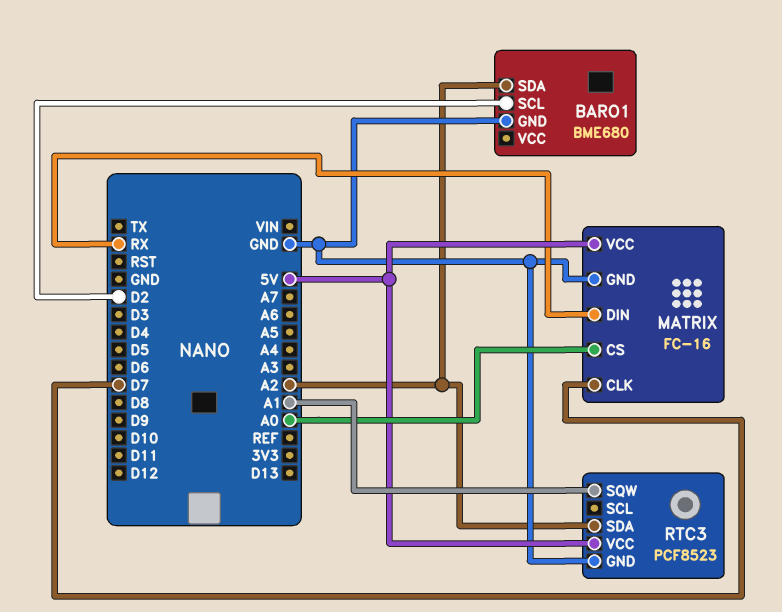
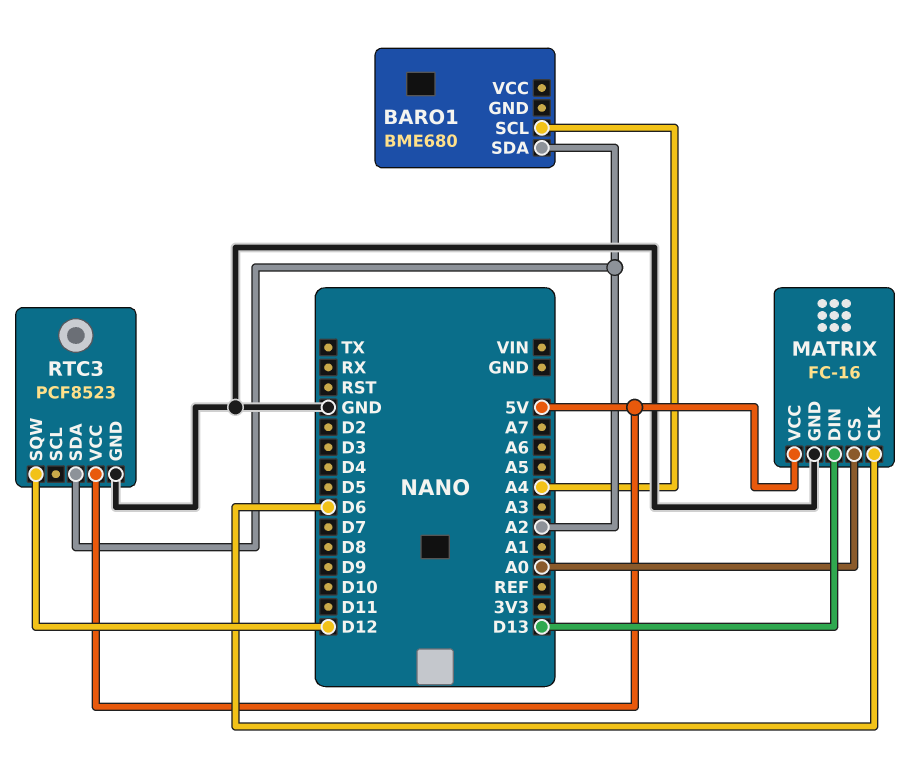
BARO1 pin GND: GND -> none
BARO1 pin SCL: D2 -> A4
MATRIX pin CLK: D7 -> D6
MATRIX pin DIN: RX -> D13
RTC3 pin SQW: A1 -> D12

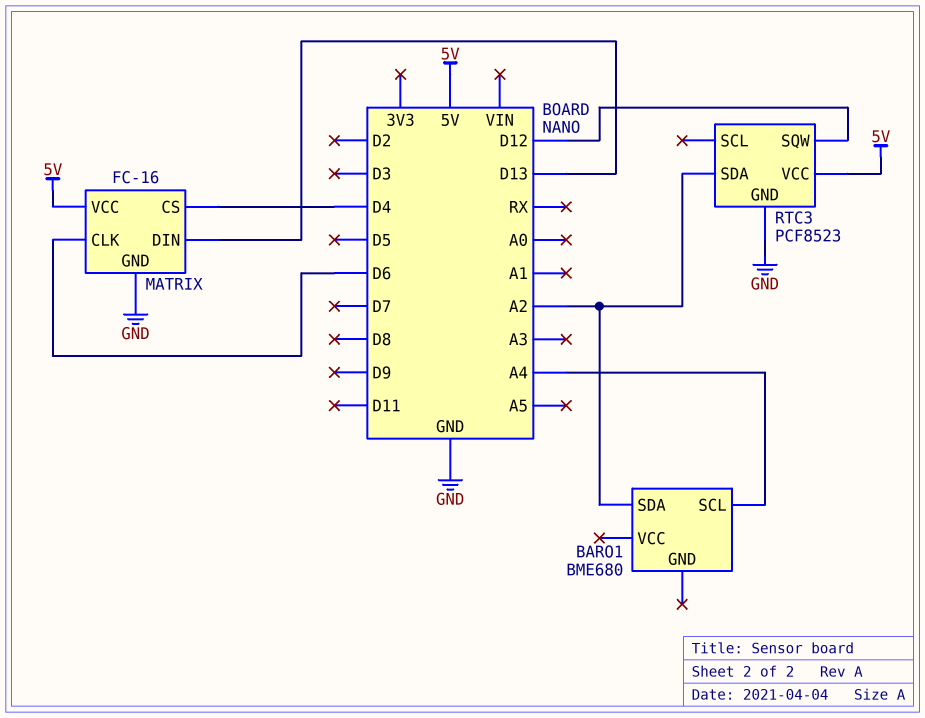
MATRIX pin CS: A0 -> D4

